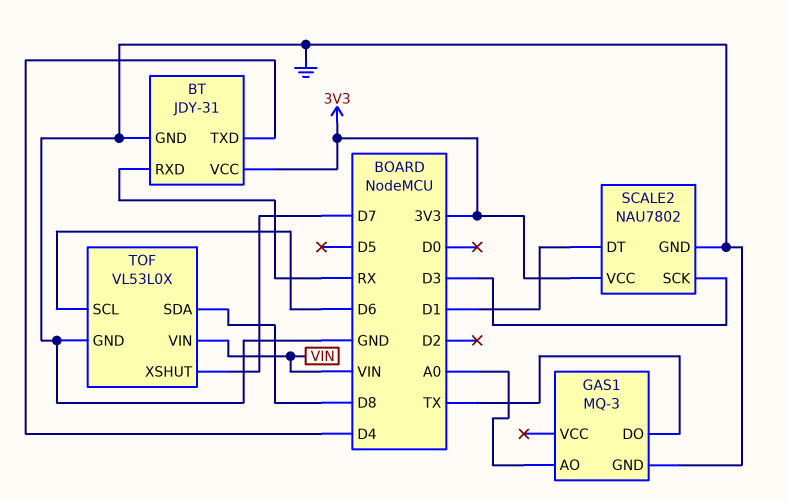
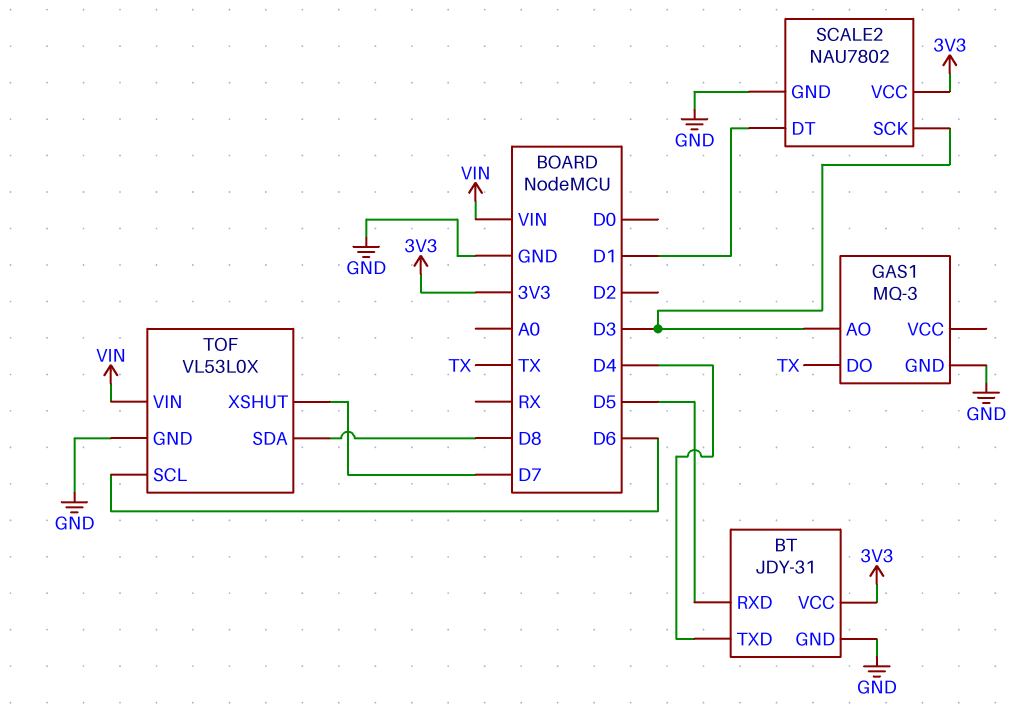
BT pin RXD: RX -> D5
GAS1 pin AO: A0 -> D3

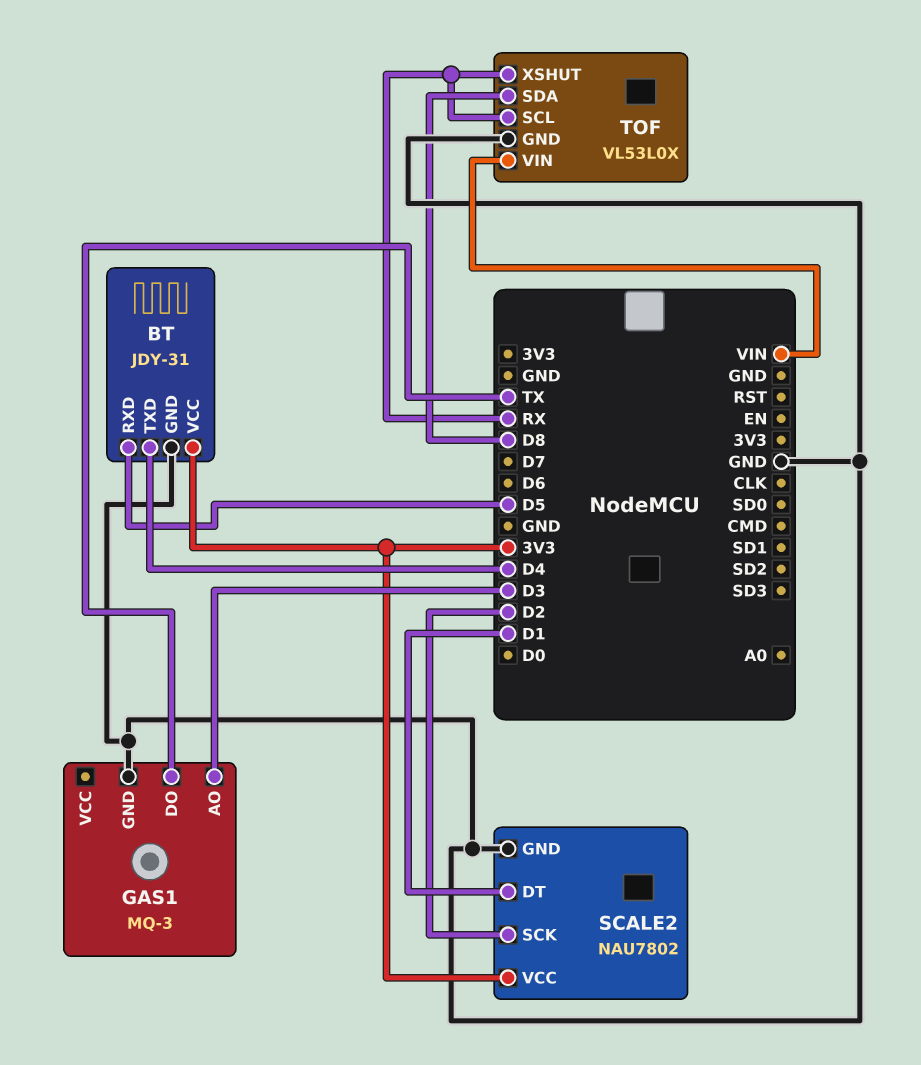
SCALE2 pin SCK: D3 -> D2
TOF pin SCL: D6 -> RX
TOF pin XSHUT: D7 -> RX

